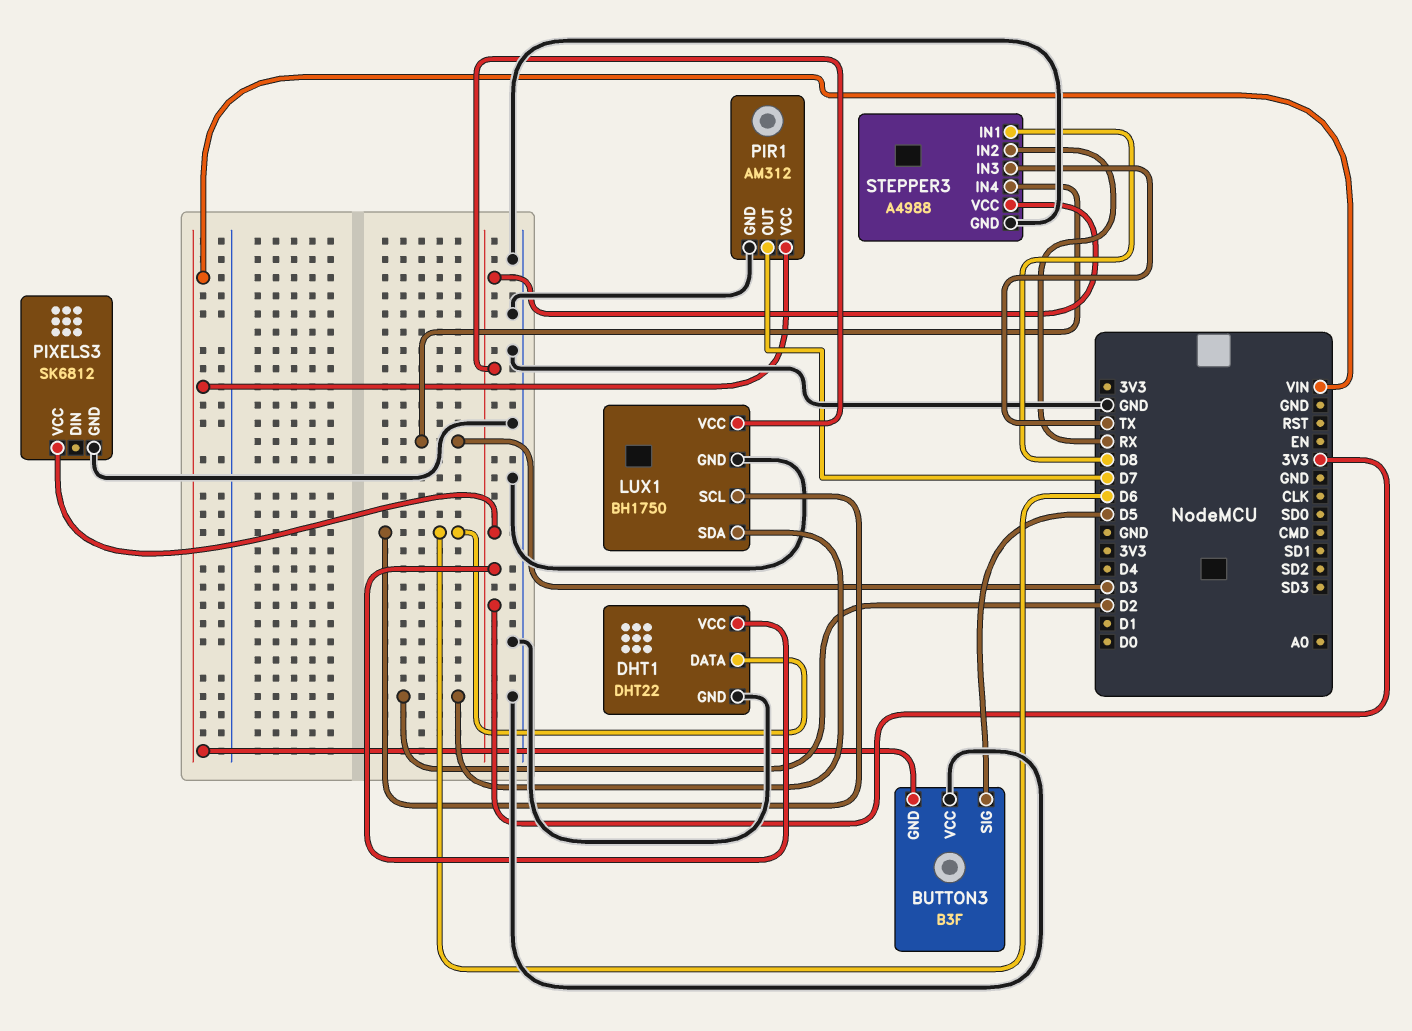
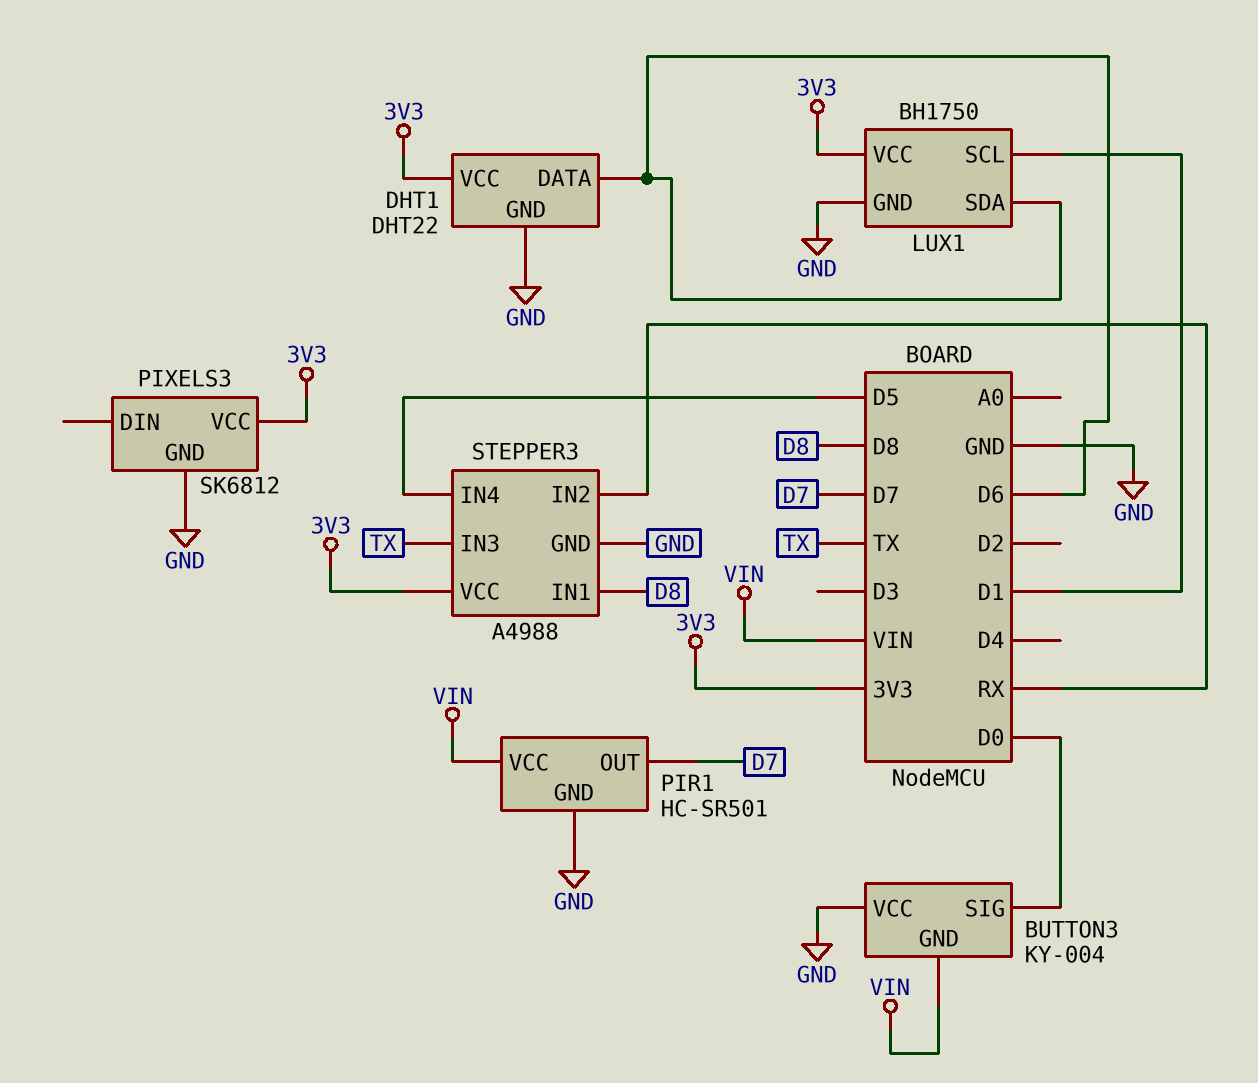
BUTTON3: B3F -> KY-004
BUTTON3 pin SIG: D5 -> D0
LUX1 pin SCL: D6 -> D1
LUX1 pin SDA: D2 -> D6
PIR1: AM312 -> HC-SR501
STEPPER3 pin IN4: D3 -> D5

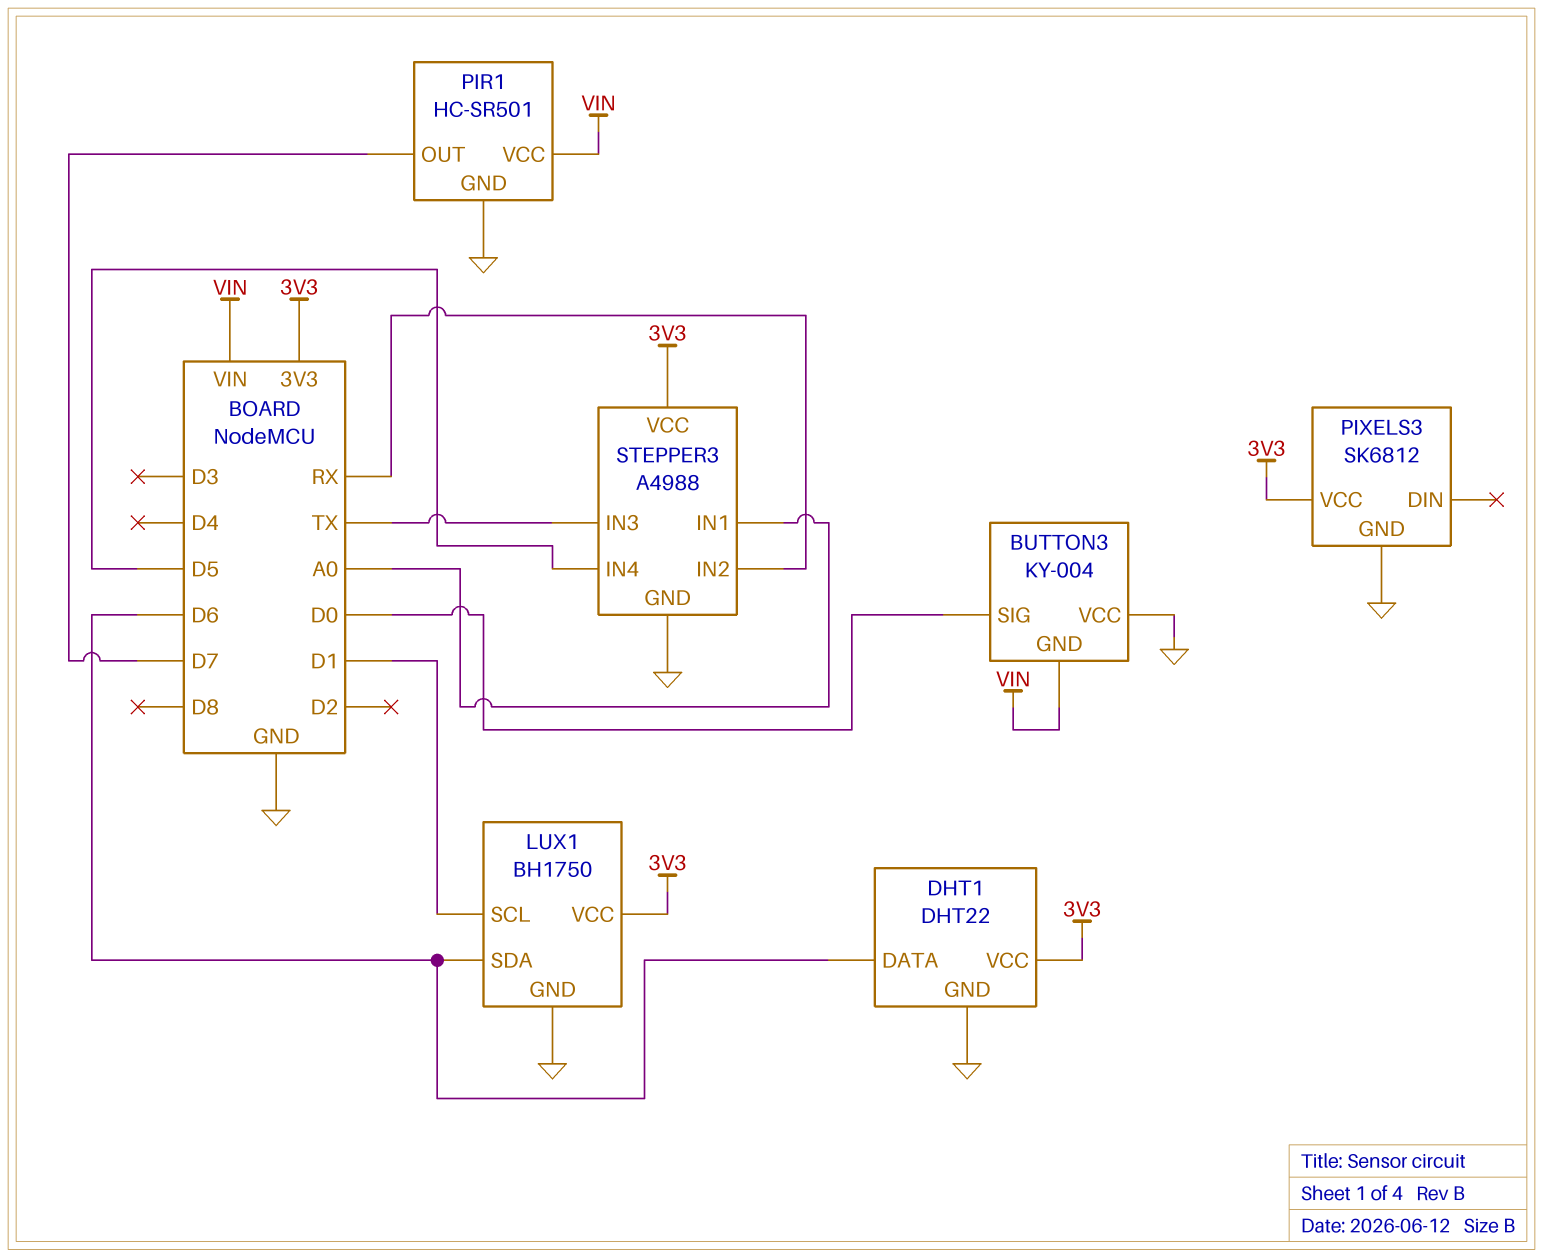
STEPPER3 pin IN1: D8 -> A0

